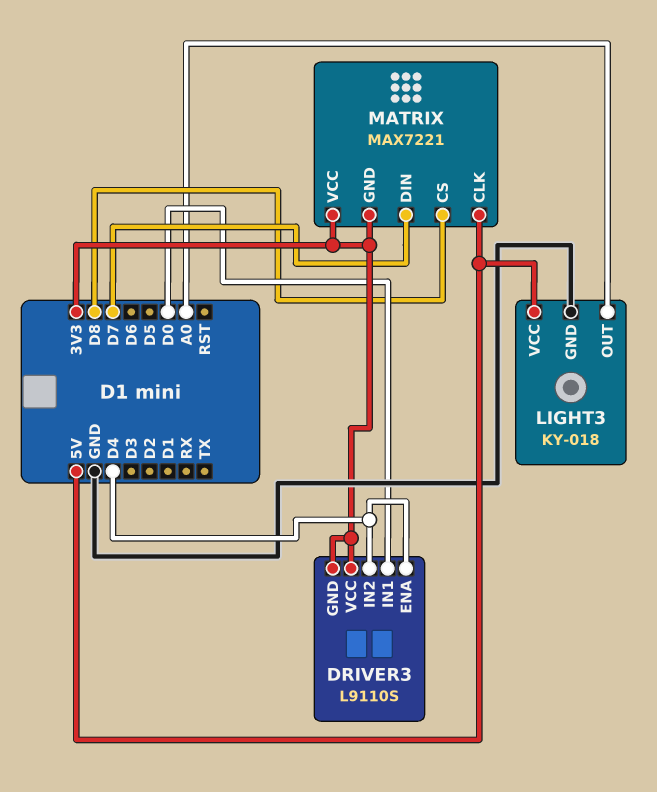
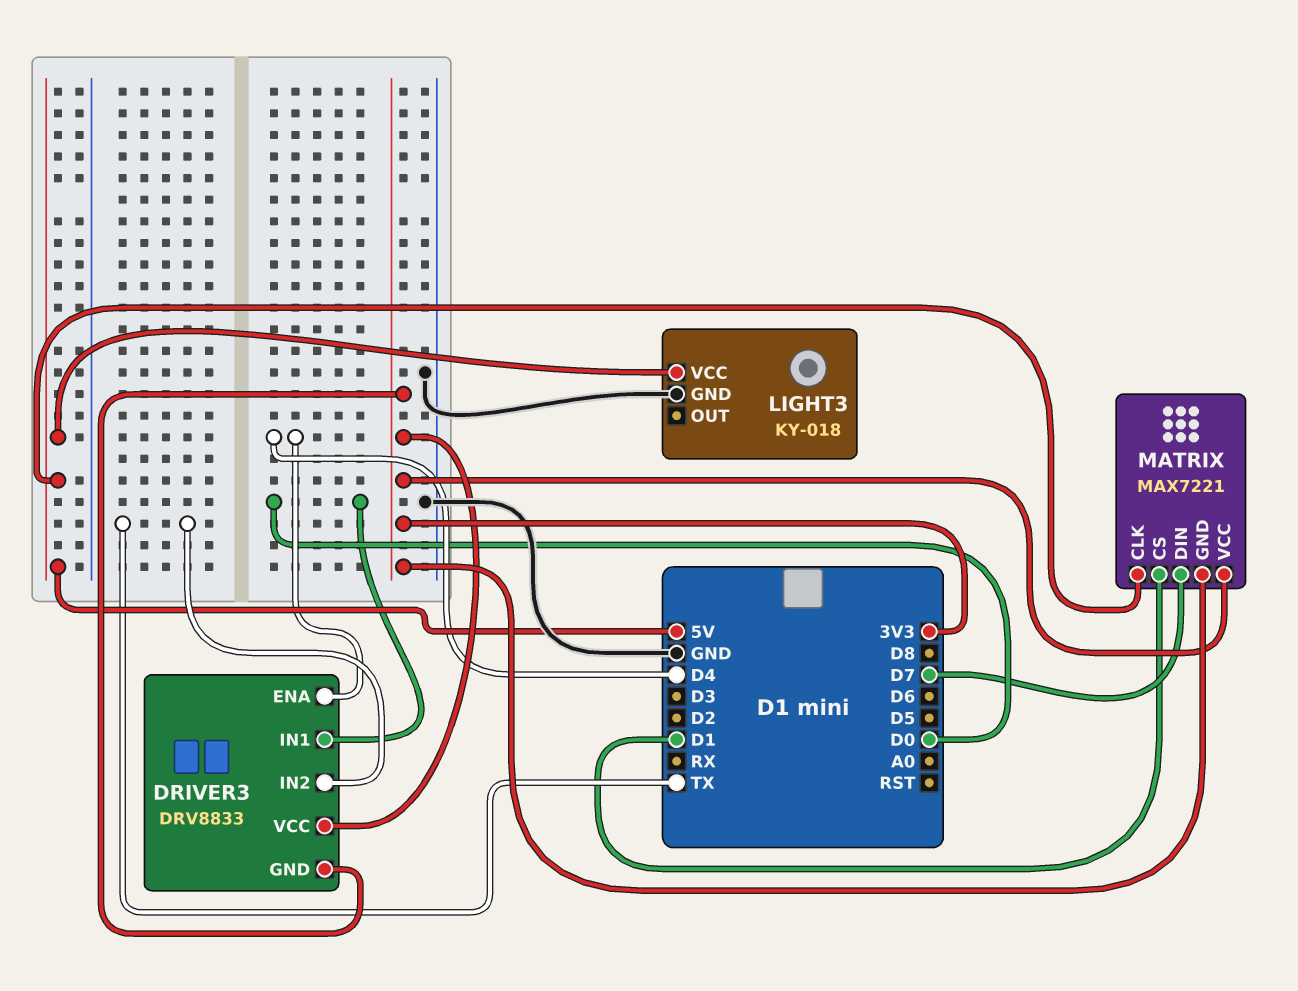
DRIVER3: L9110S -> DRV8833
DRIVER3 pin IN2: D4 -> TX
LIGHT3 pin OUT: A0 -> none
MATRIX pin CS: D8 -> D1

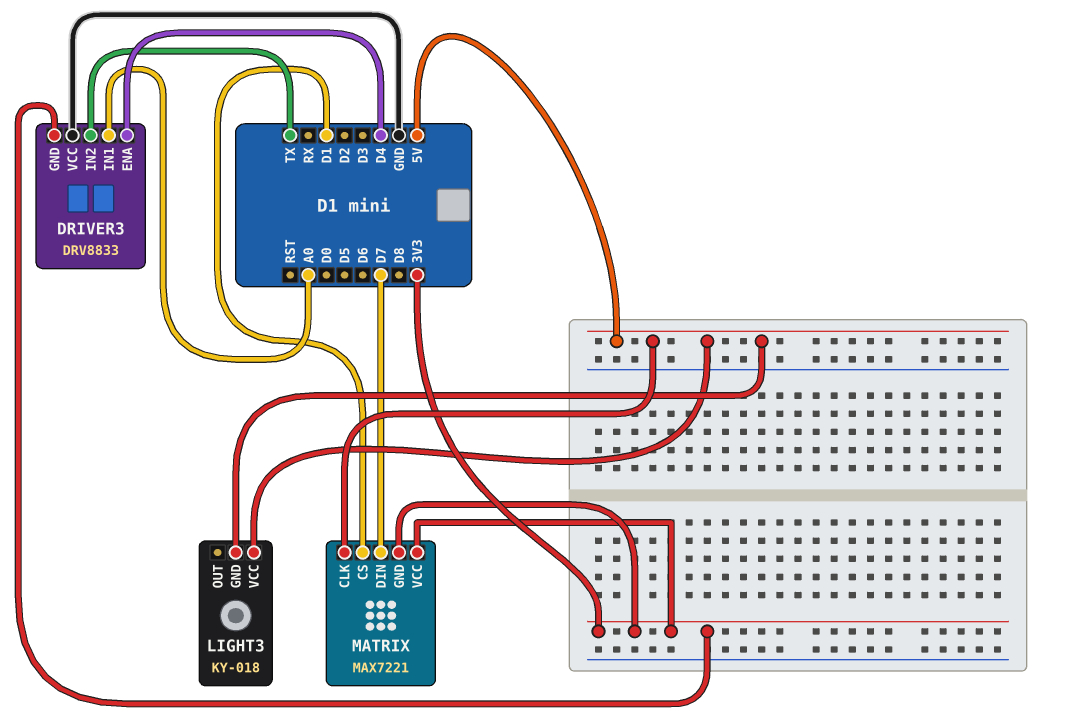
DRIVER3 pin IN1: D0 -> A0
DRIVER3 pin VCC: 3V3 -> GND
LIGHT3 pin GND: GND -> 5V

